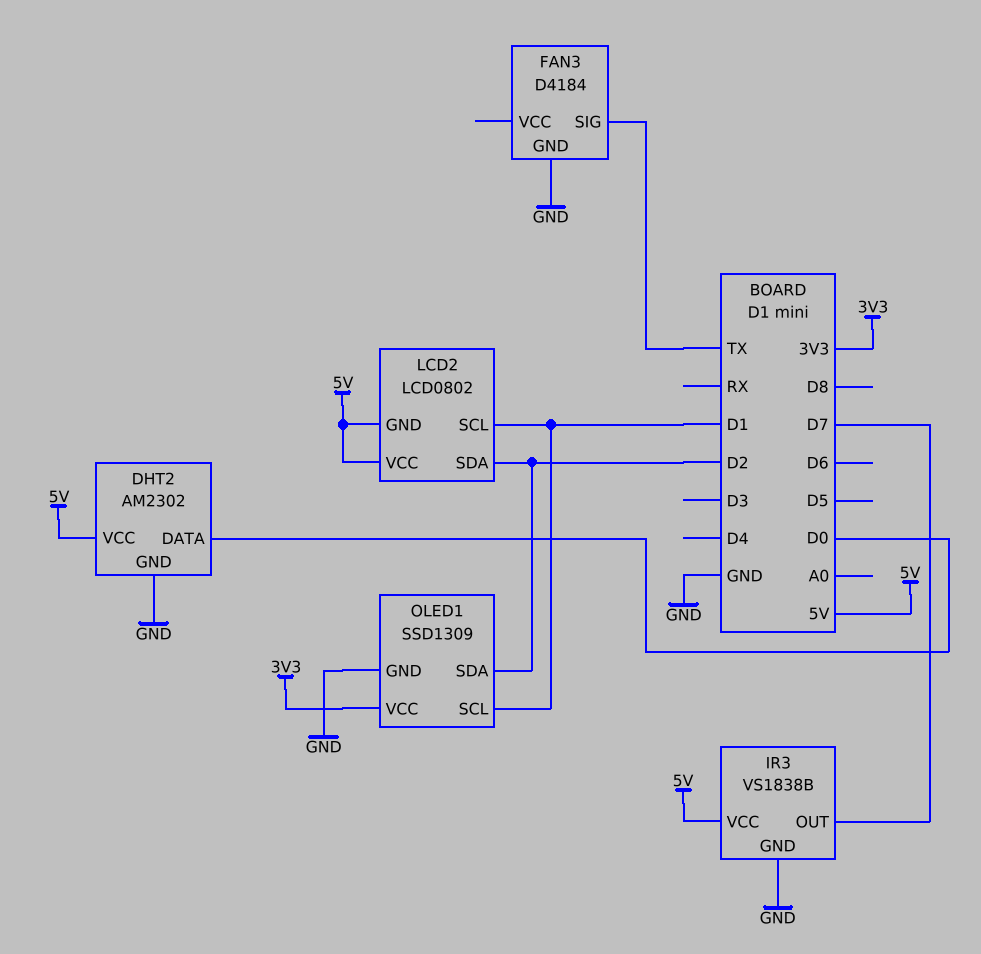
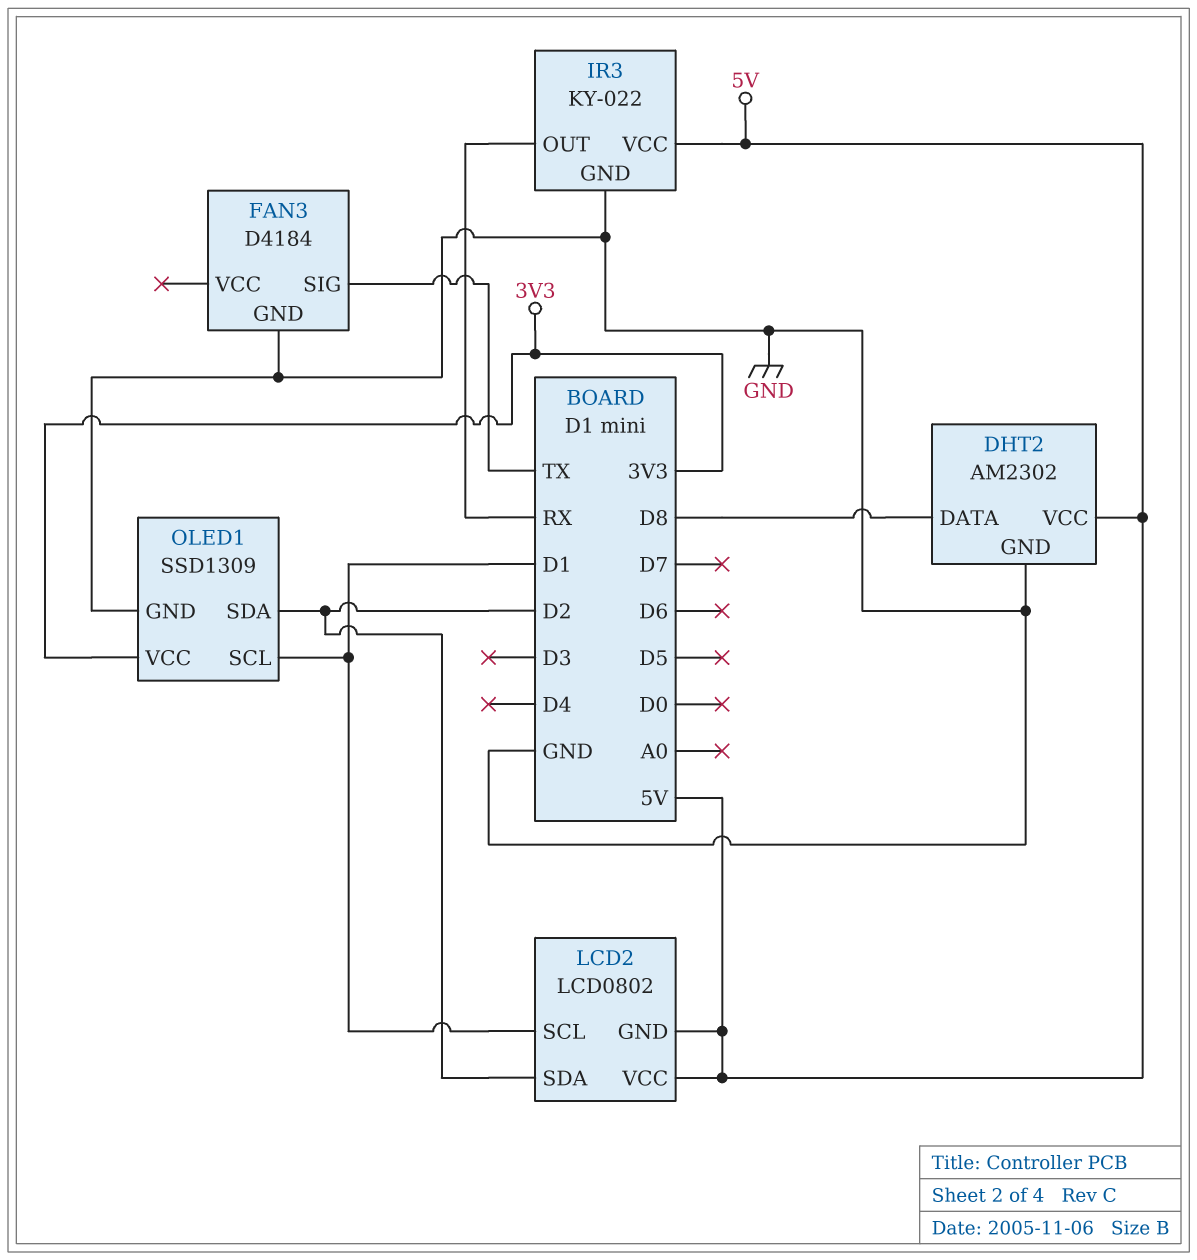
DHT2 pin DATA: D0 -> D8
IR3: VS1838B -> KY-022
IR3 pin OUT: D7 -> RX

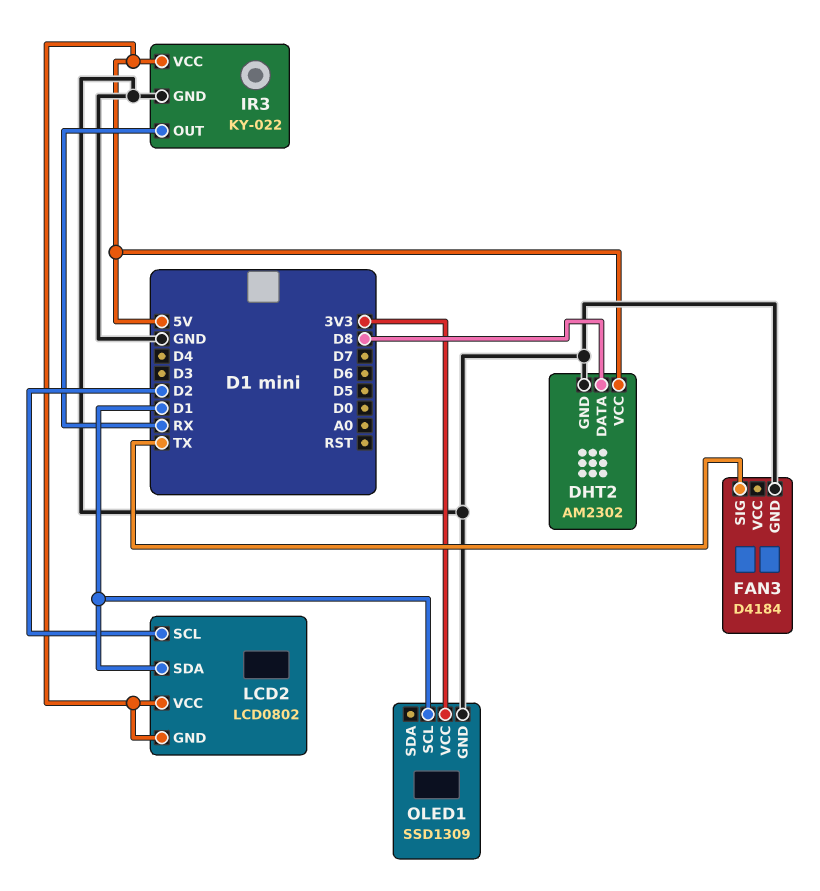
LCD2 pin SCL: D1 -> D2
LCD2 pin SDA: D2 -> D1
OLED1 pin SDA: D2 -> none

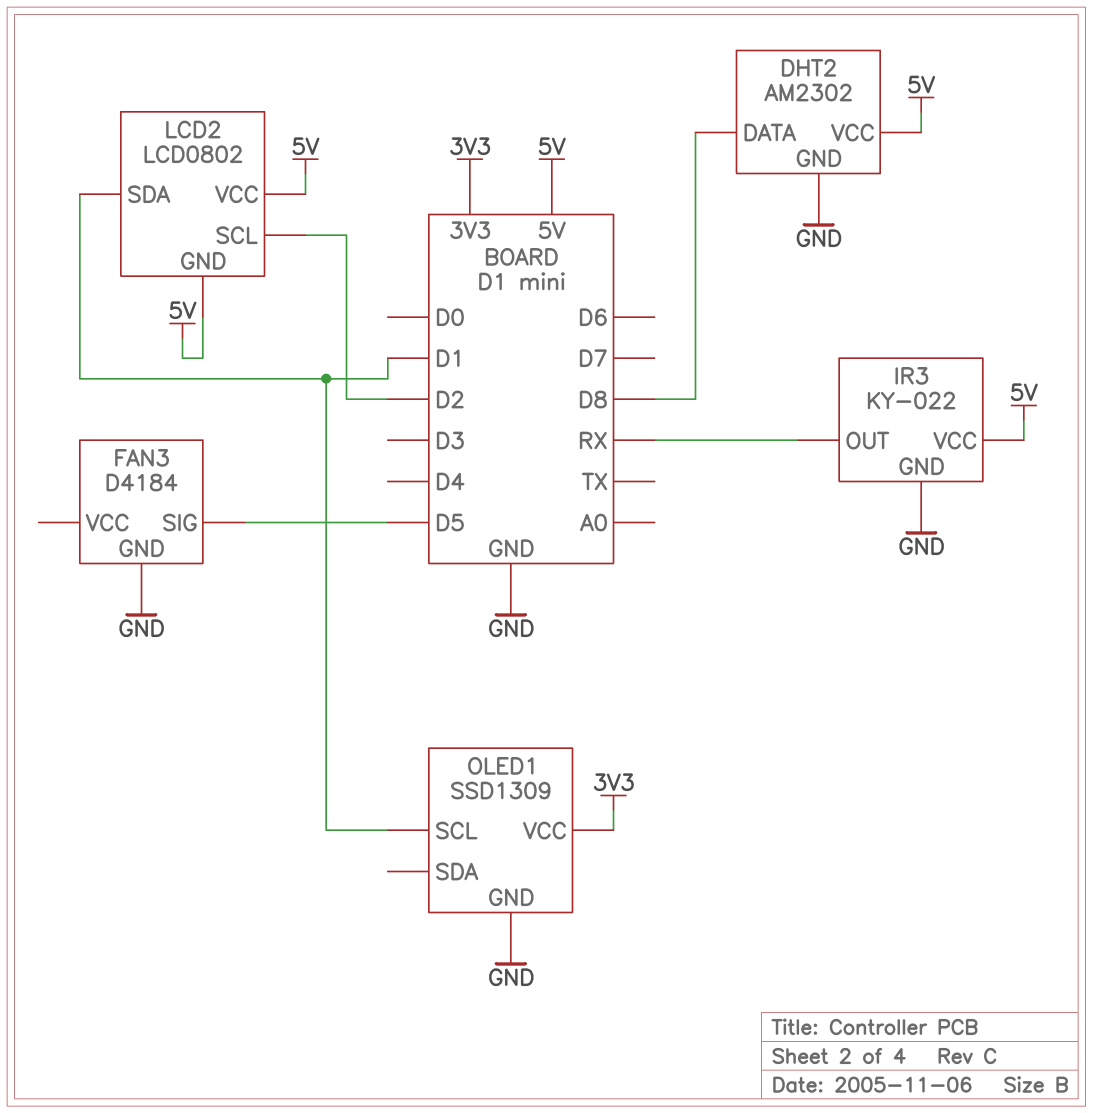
FAN3 pin SIG: TX -> D5

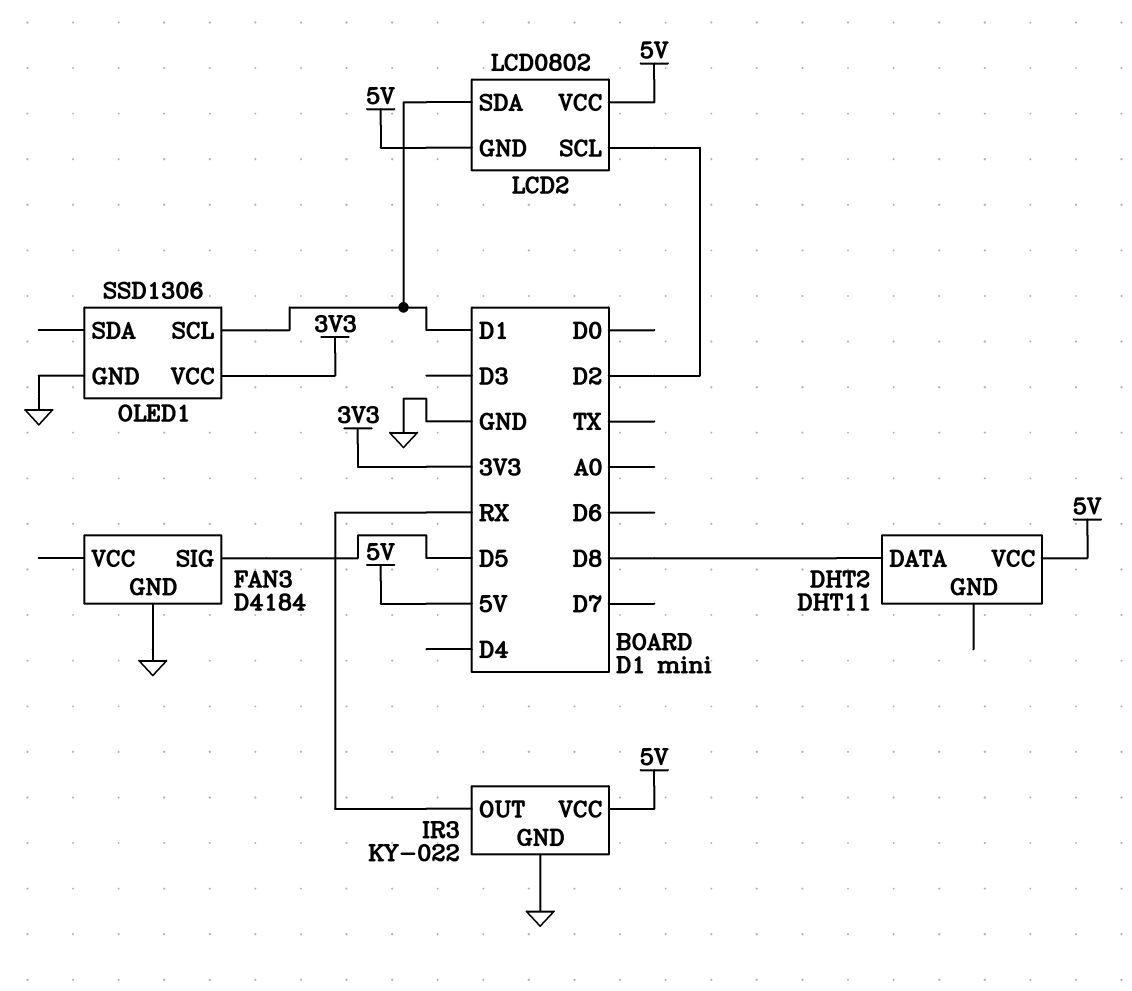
DHT2: AM2302 -> DHT11
DHT2 pin GND: GND -> none
OLED1: SSD1309 -> SSD1306

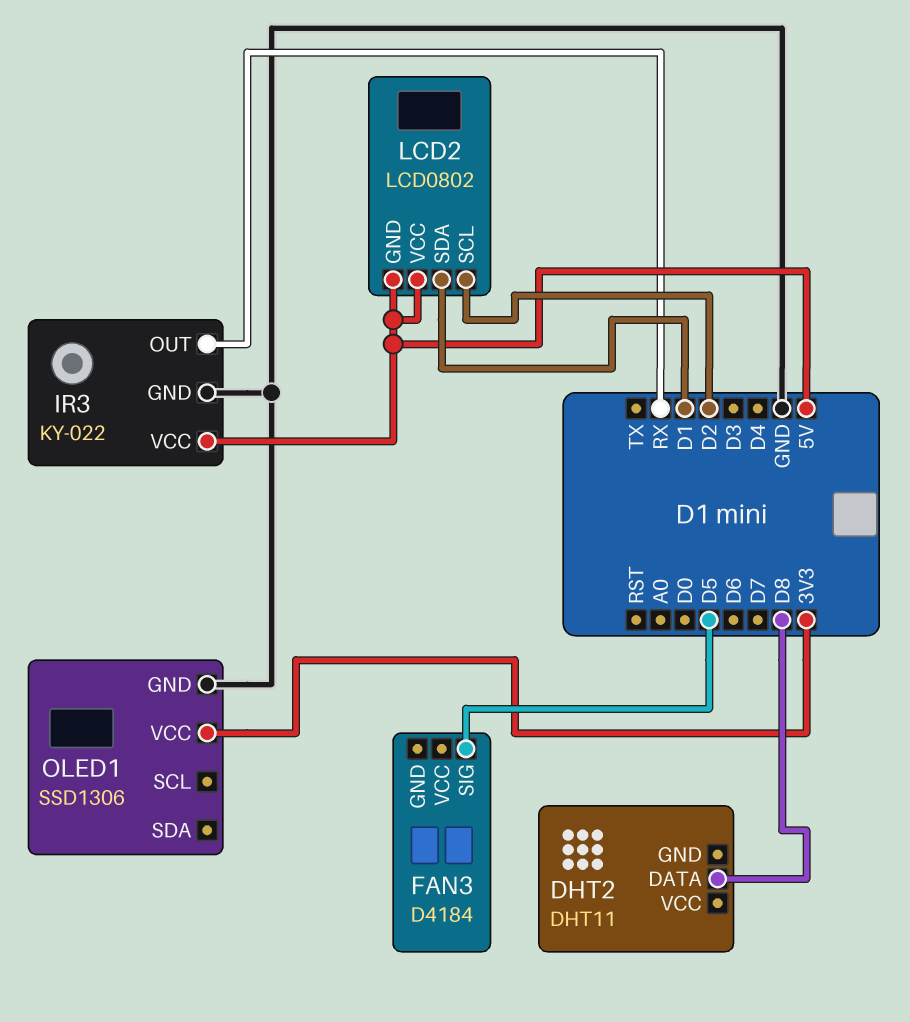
DHT2 pin VCC: 5V -> none
FAN3 pin GND: GND -> none
OLED1 pin SCL: D1 -> none

